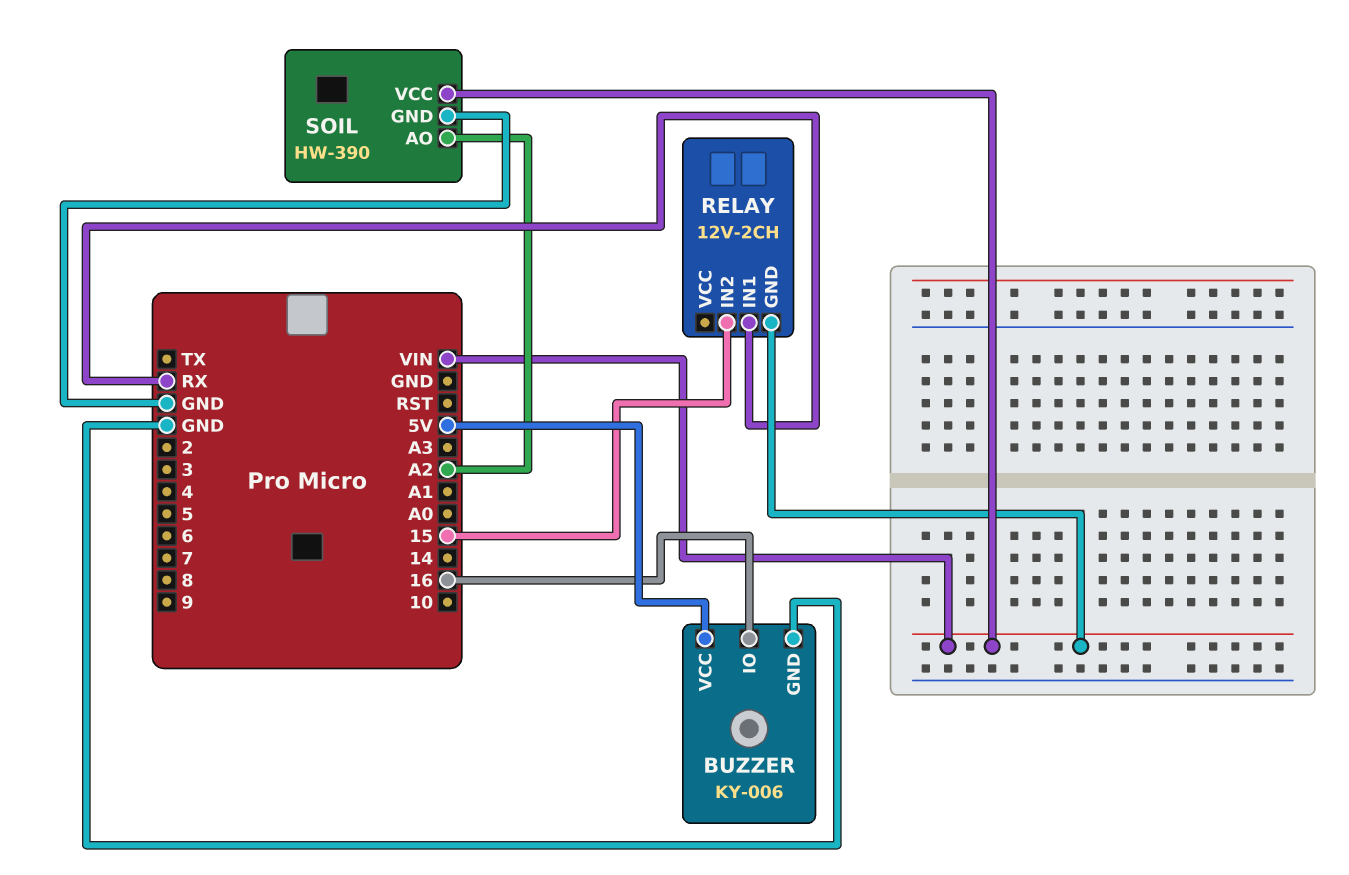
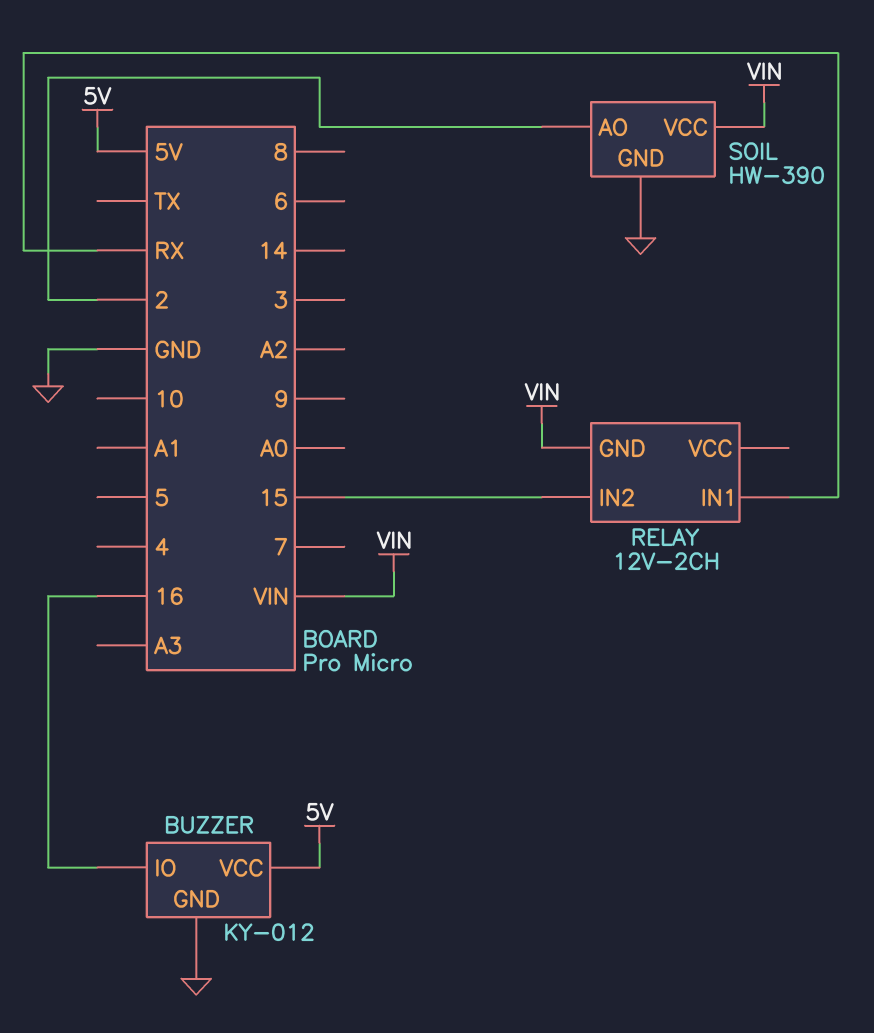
BUZZER: KY-006 -> KY-012
SOIL pin AO: A2 -> 2

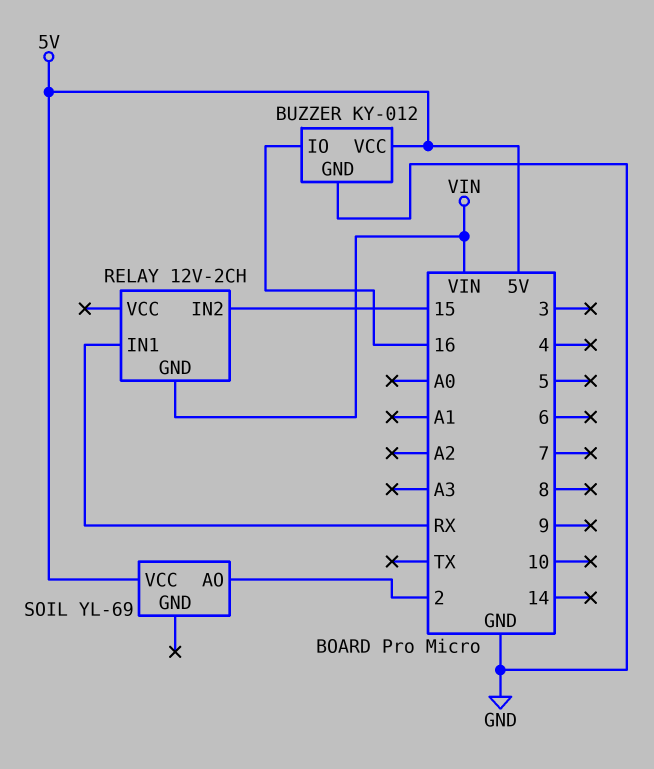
SOIL: HW-390 -> YL-69
SOIL pin GND: GND -> none
SOIL pin VCC: VIN -> 5V

